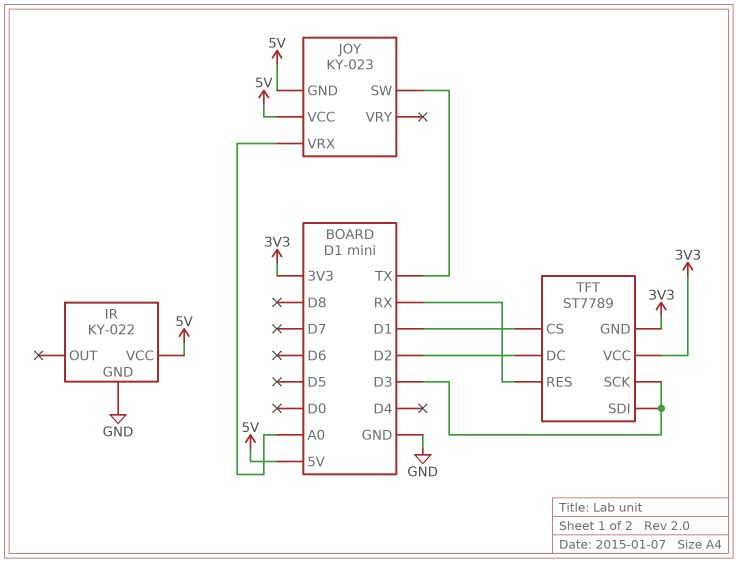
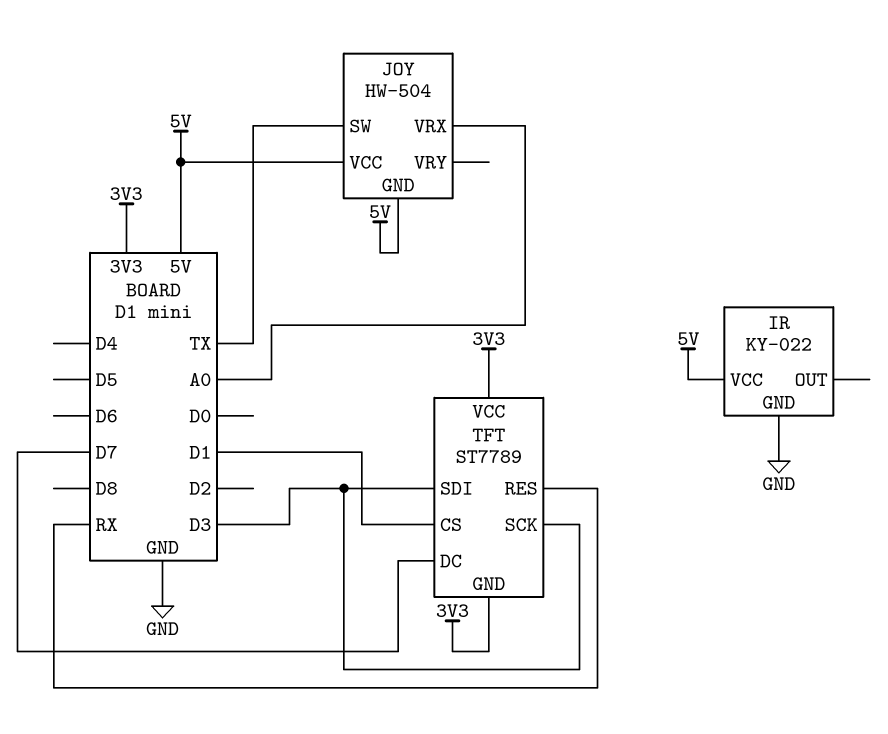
JOY: KY-023 -> HW-504
TFT pin DC: D2 -> D7

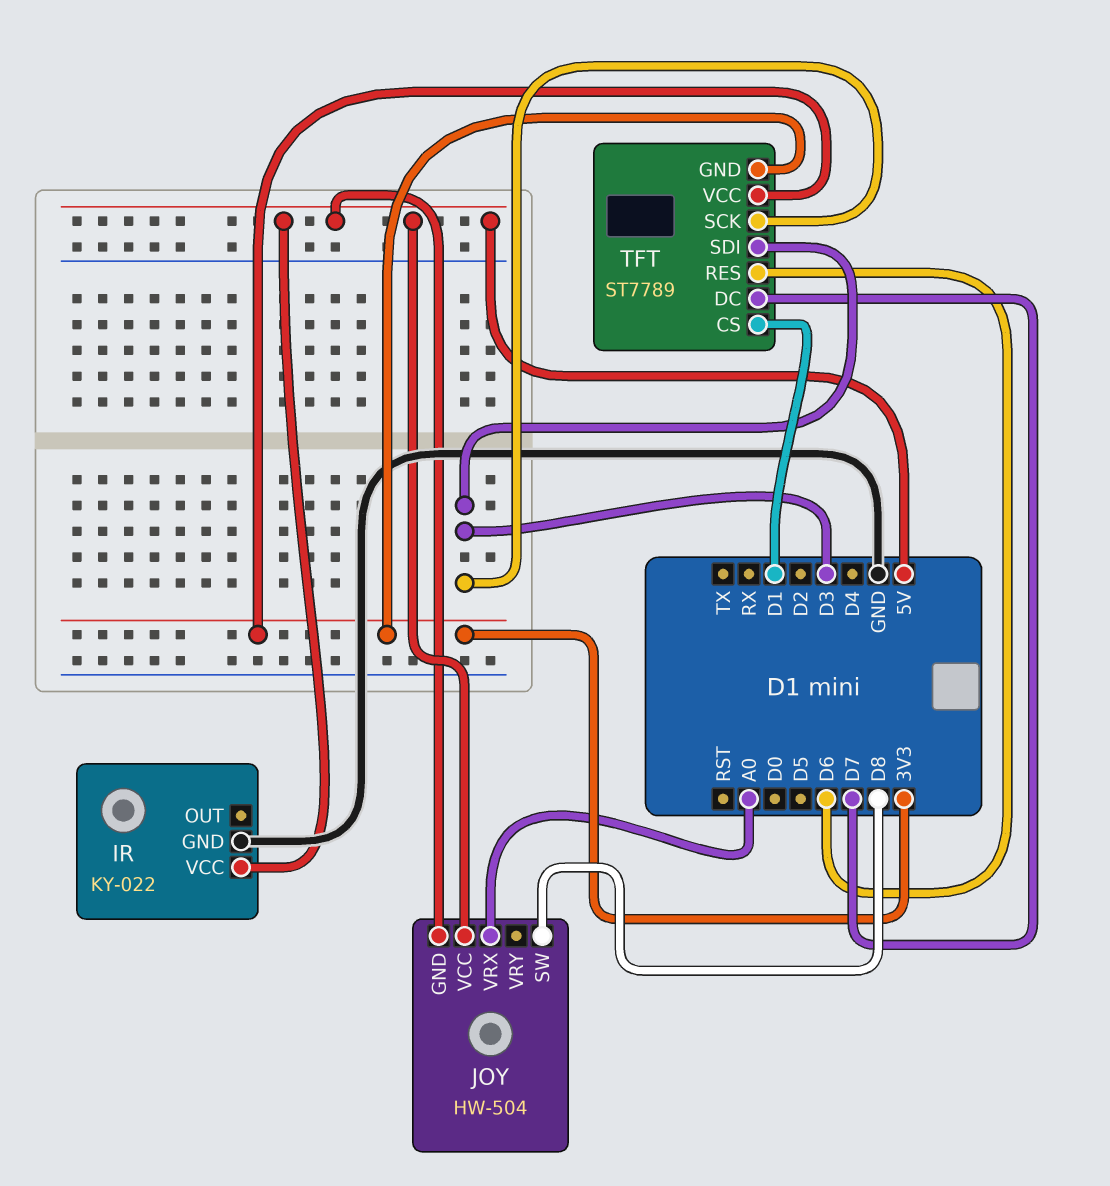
JOY pin SW: TX -> D8
TFT pin RES: RX -> D6

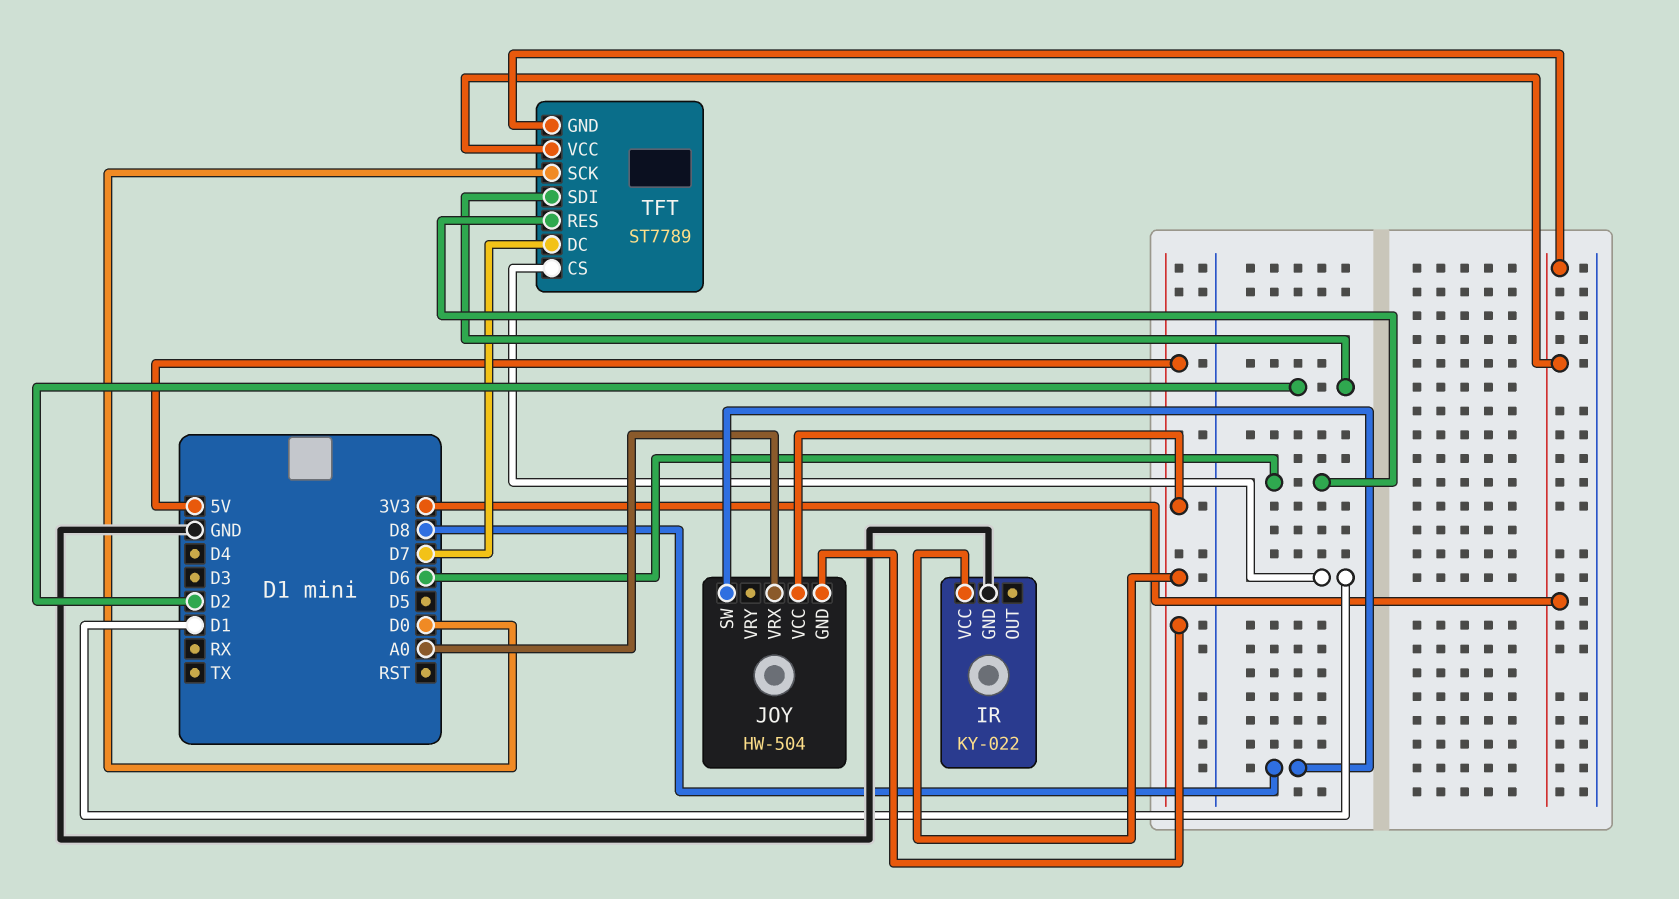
TFT pin SCK: D3 -> D0
TFT pin SDI: D3 -> D2

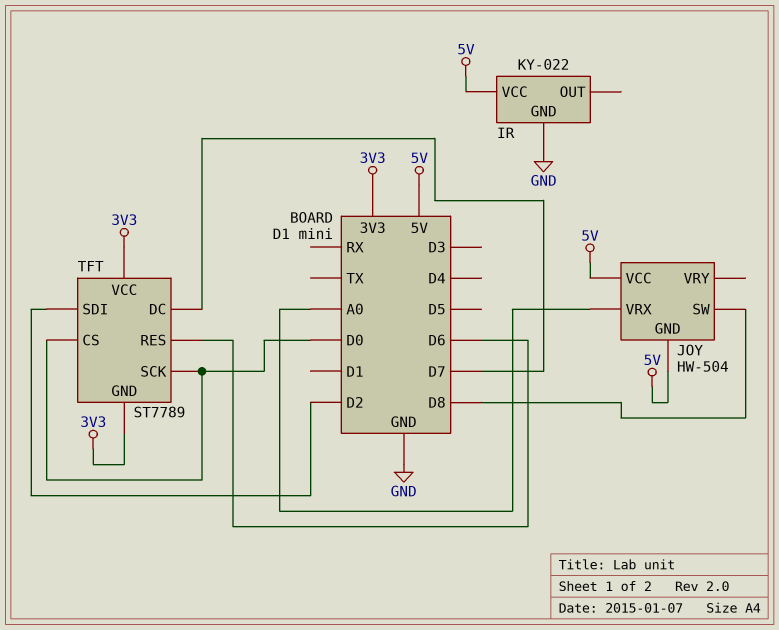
TFT pin CS: D1 -> D0

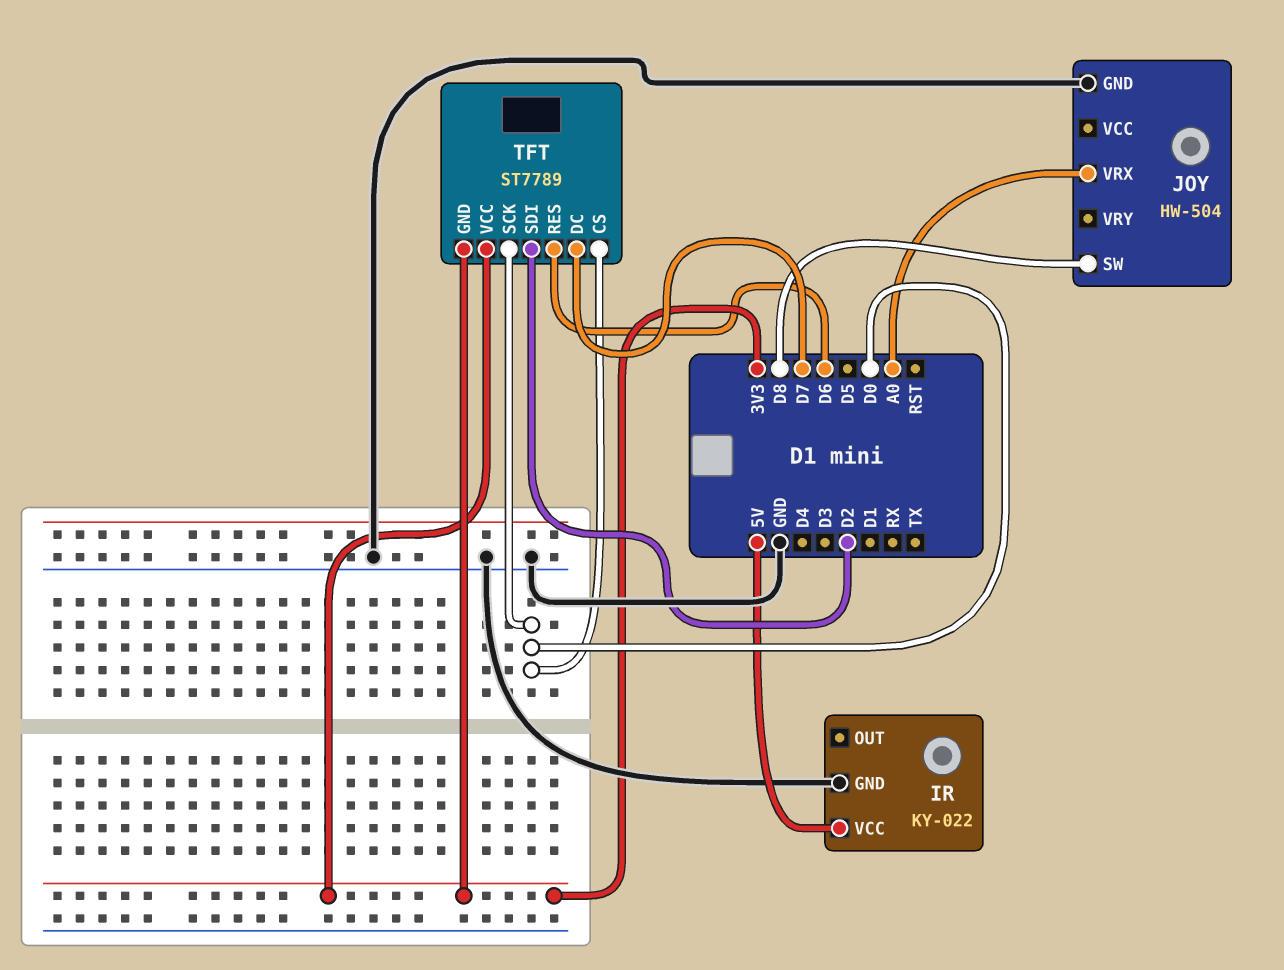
JOY pin GND: 5V -> GND
JOY pin VCC: 5V -> none

